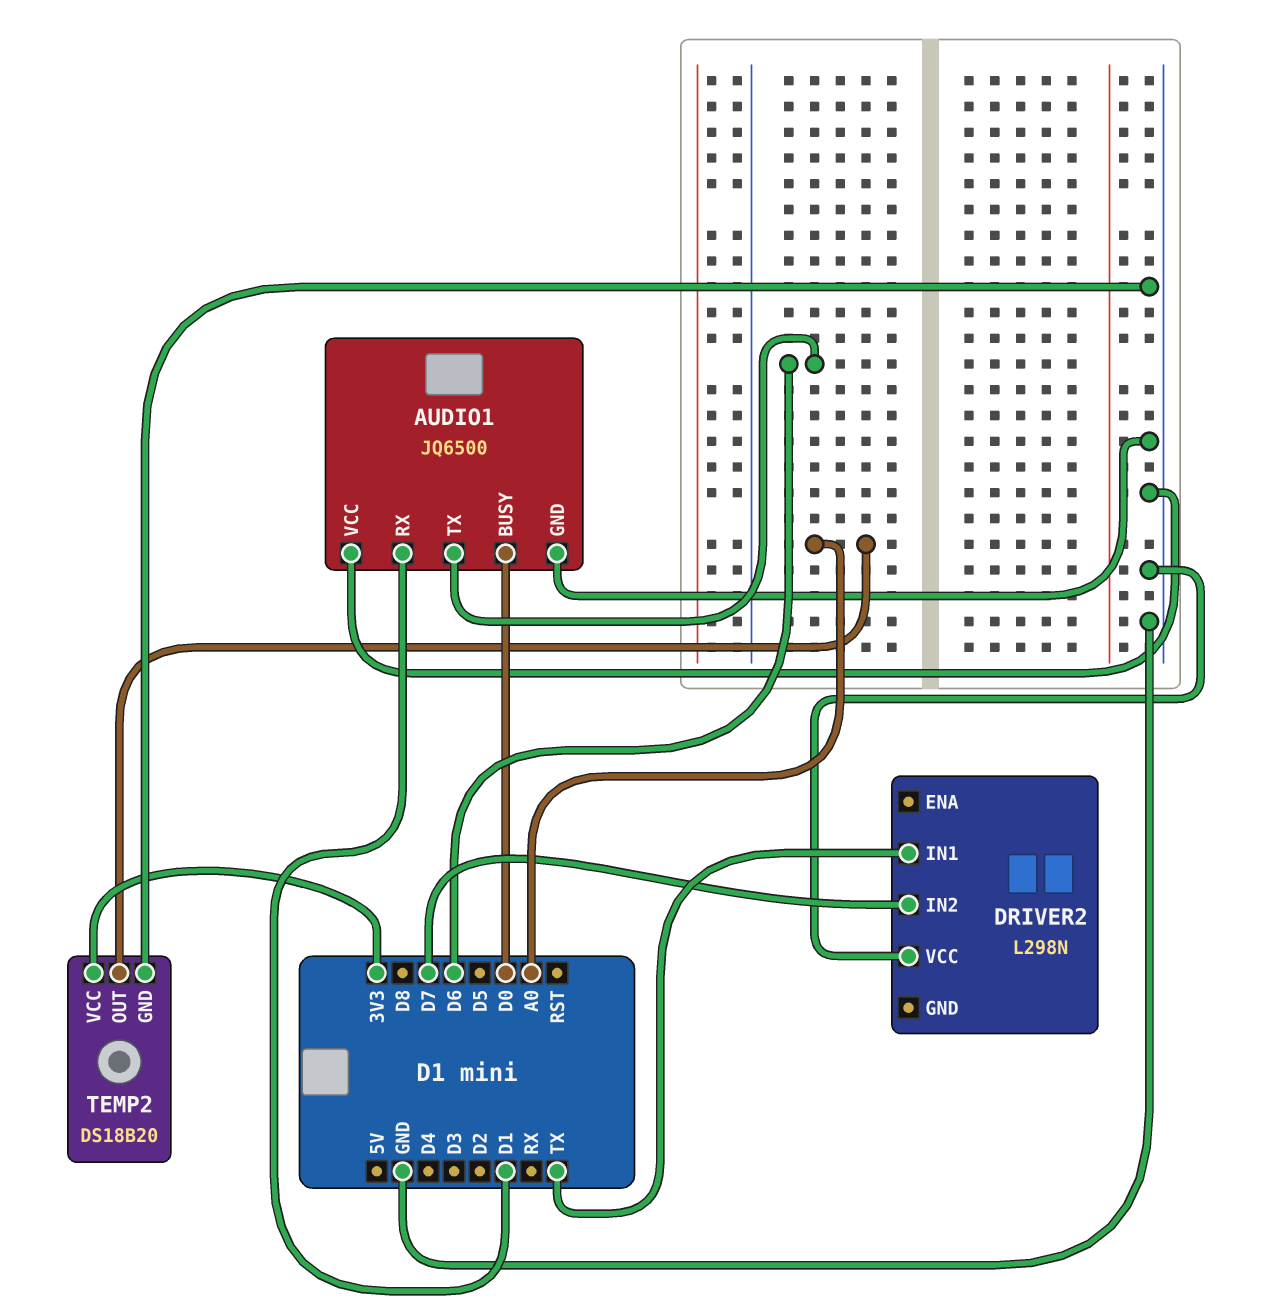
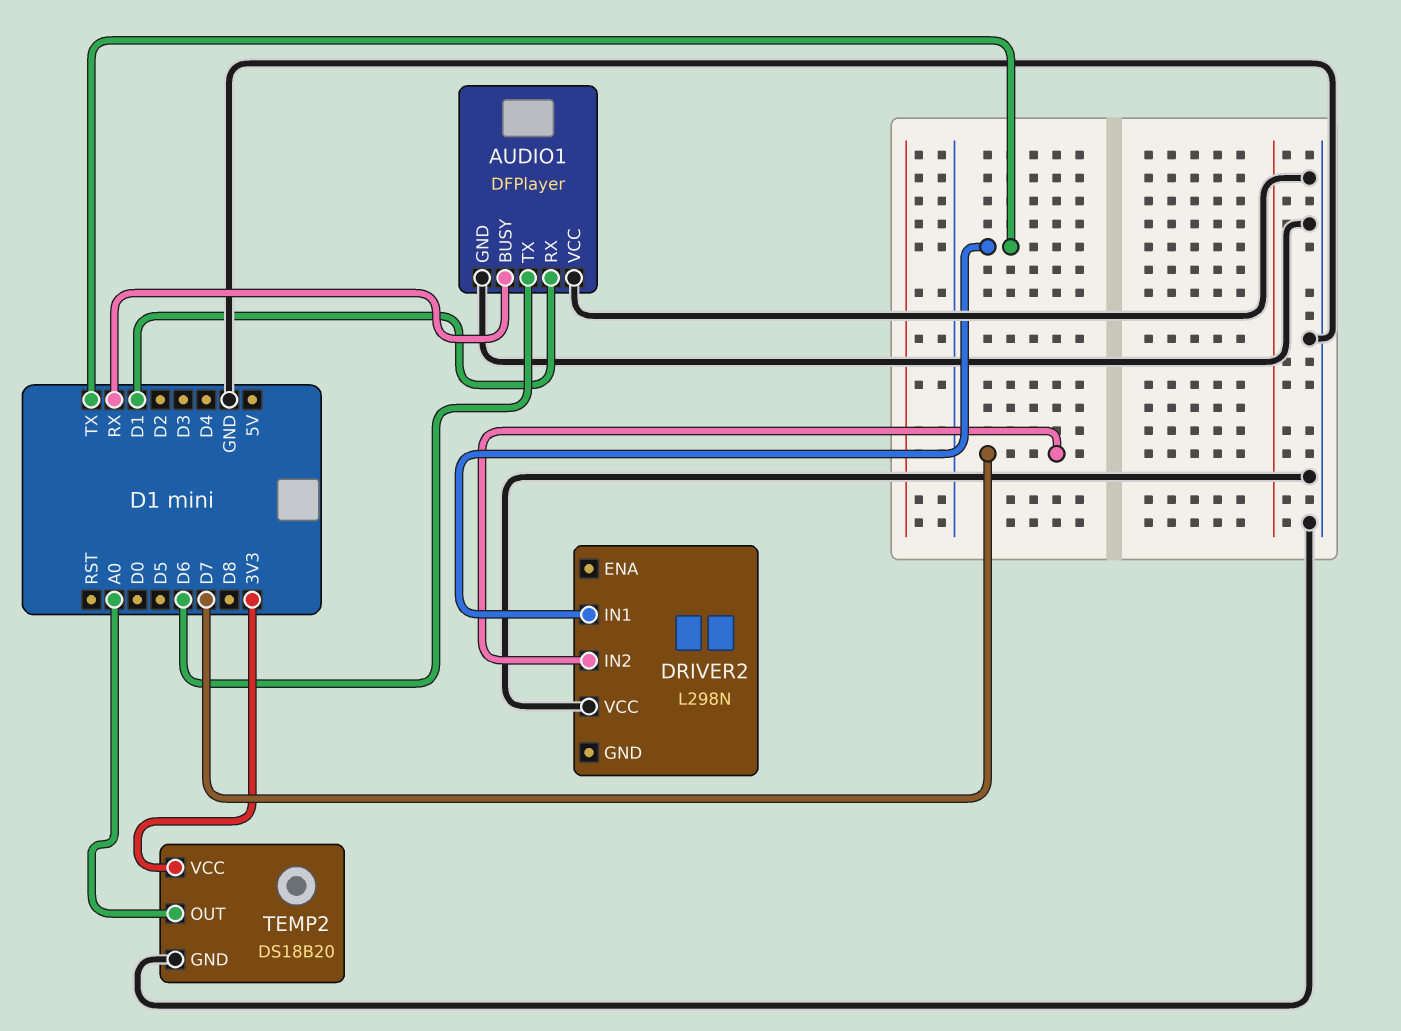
AUDIO1: JQ6500 -> DFPlayer
AUDIO1 pin BUSY: D0 -> RX

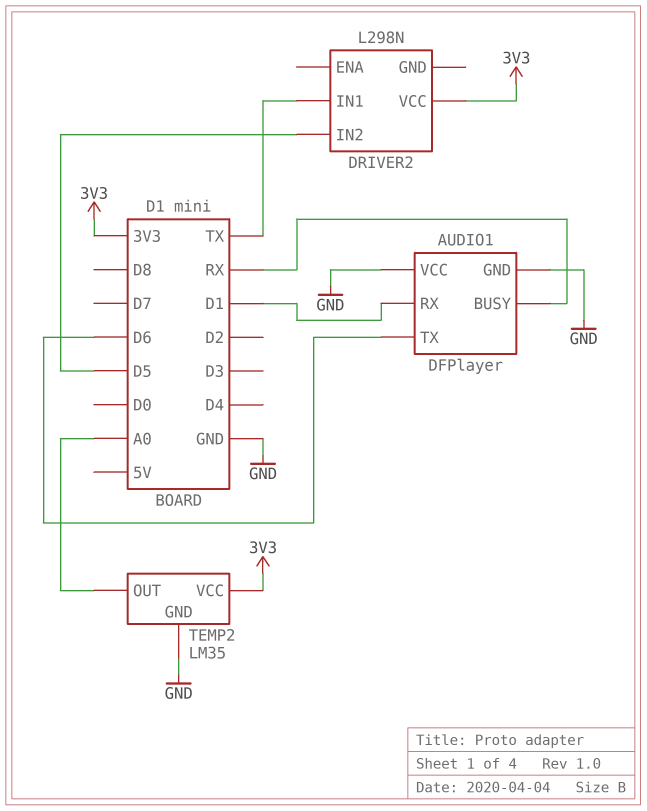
DRIVER2 pin IN2: D7 -> D5
DRIVER2 pin VCC: GND -> 3V3
TEMP2: DS18B20 -> LM35

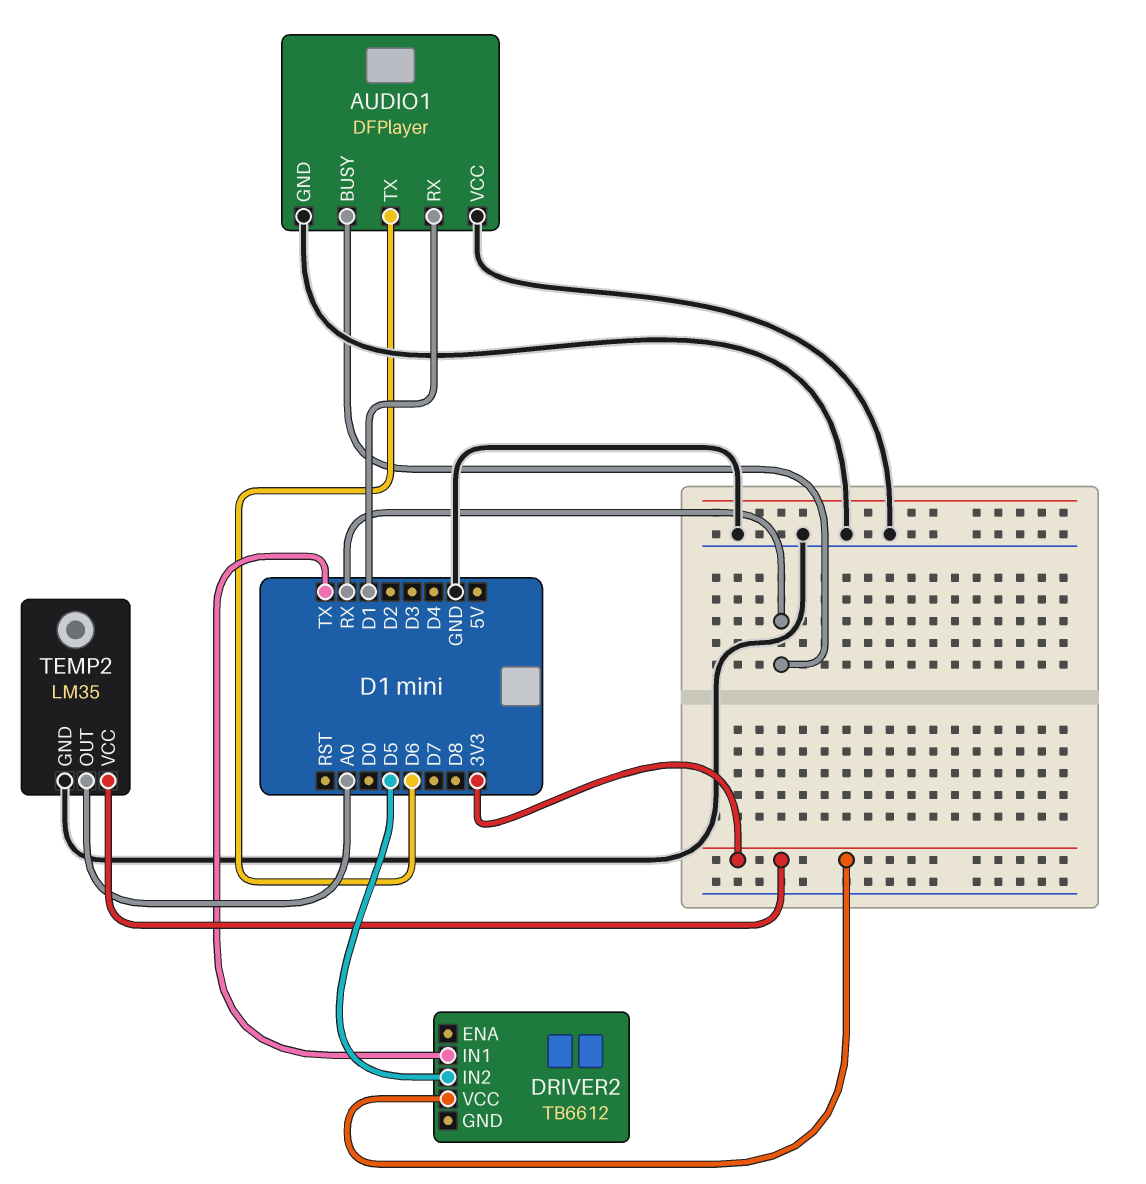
DRIVER2: L298N -> TB6612

